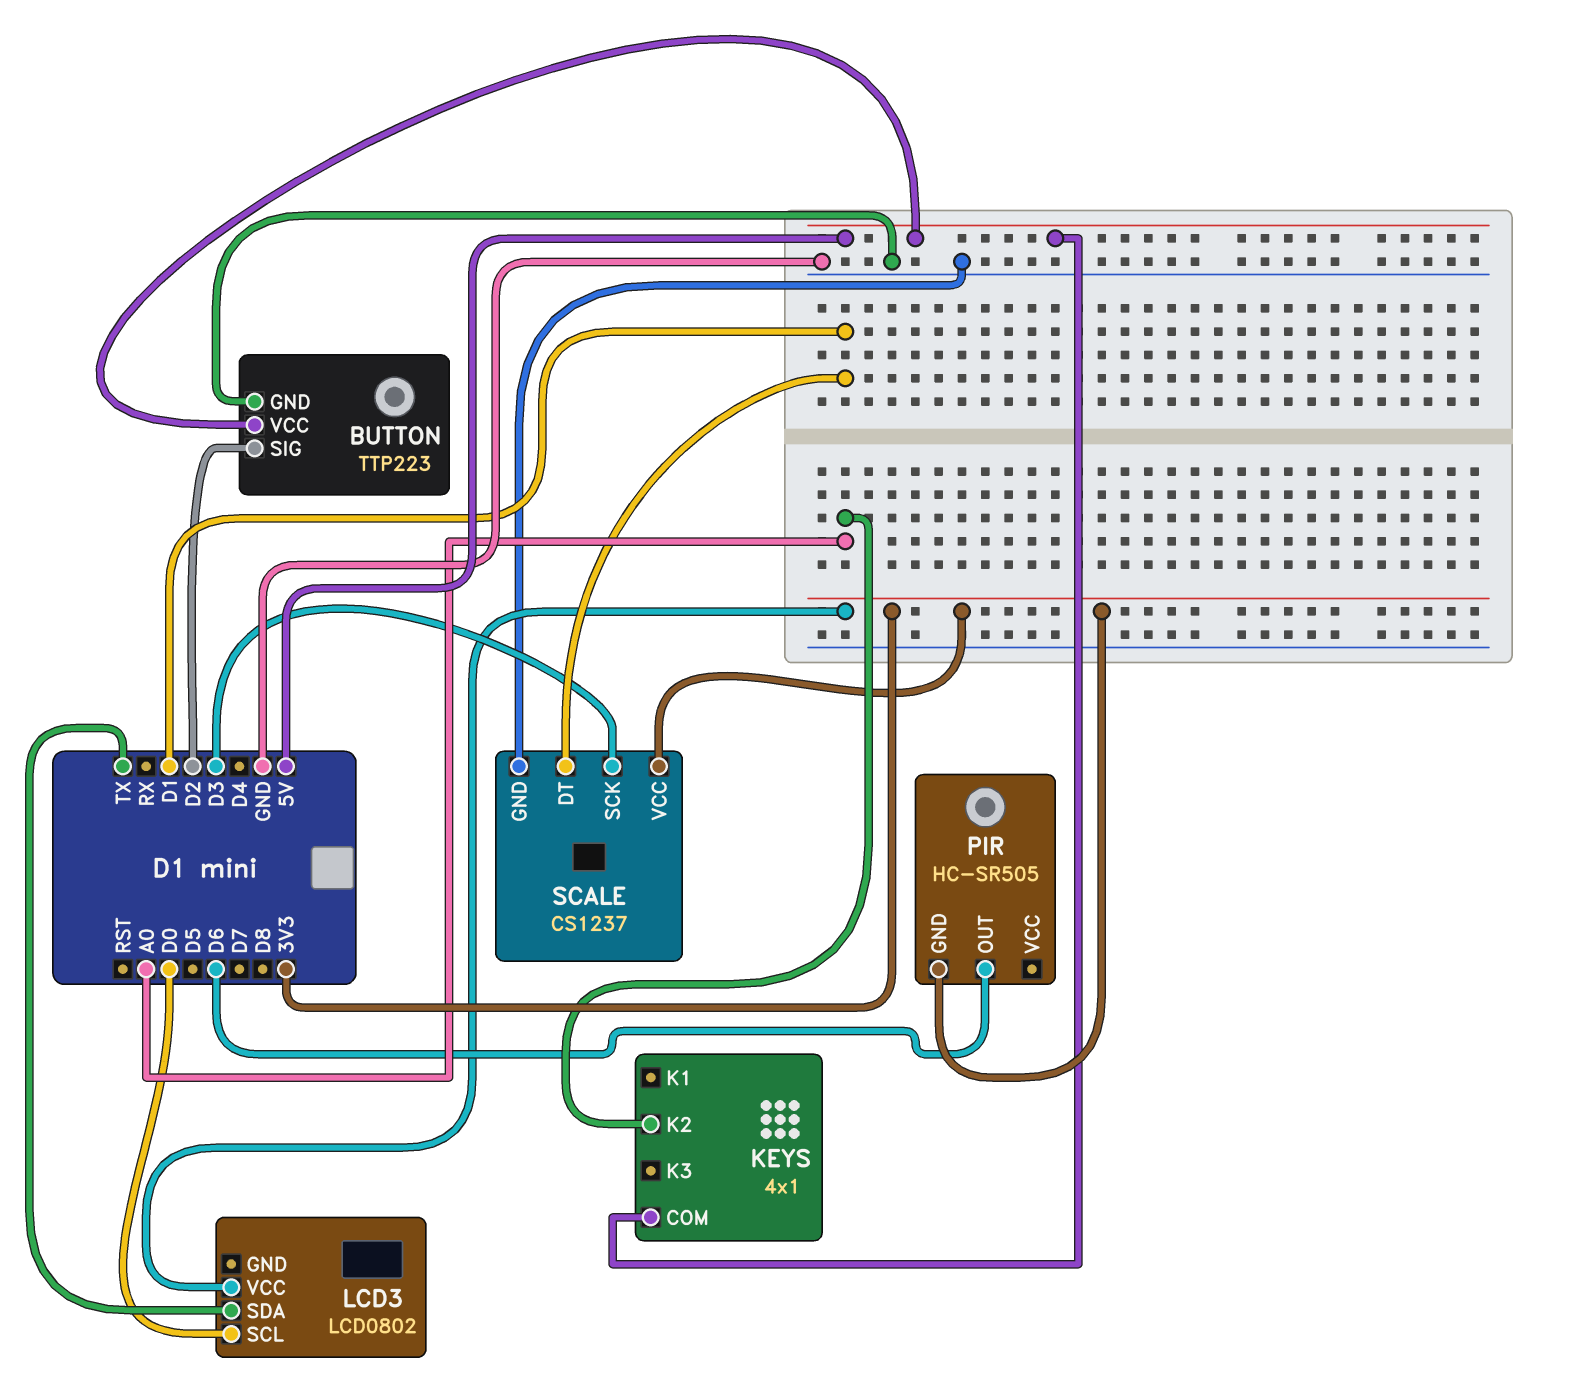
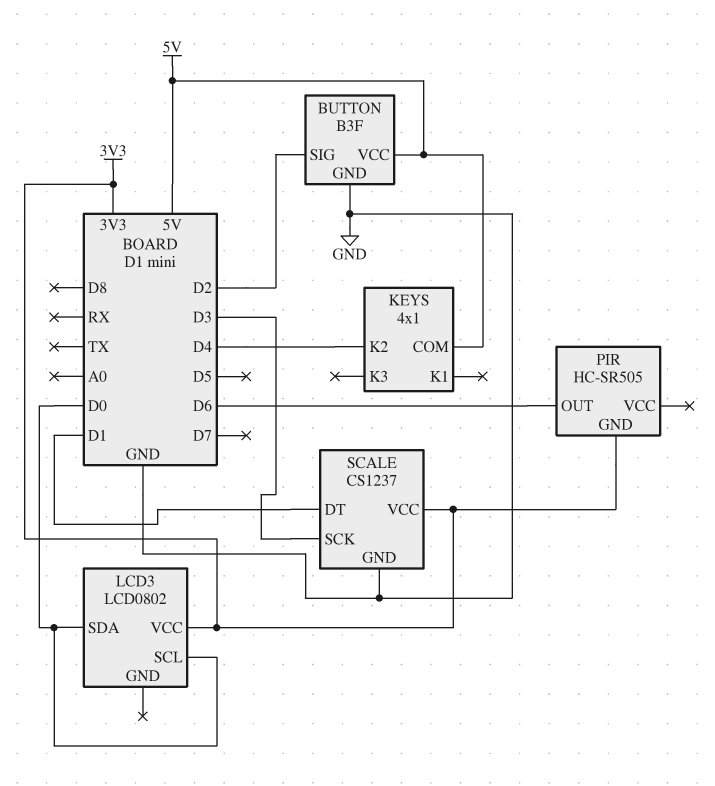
BUTTON: TTP223 -> B3F
KEYS pin K2: A0 -> D4
LCD3 pin SDA: TX -> D0

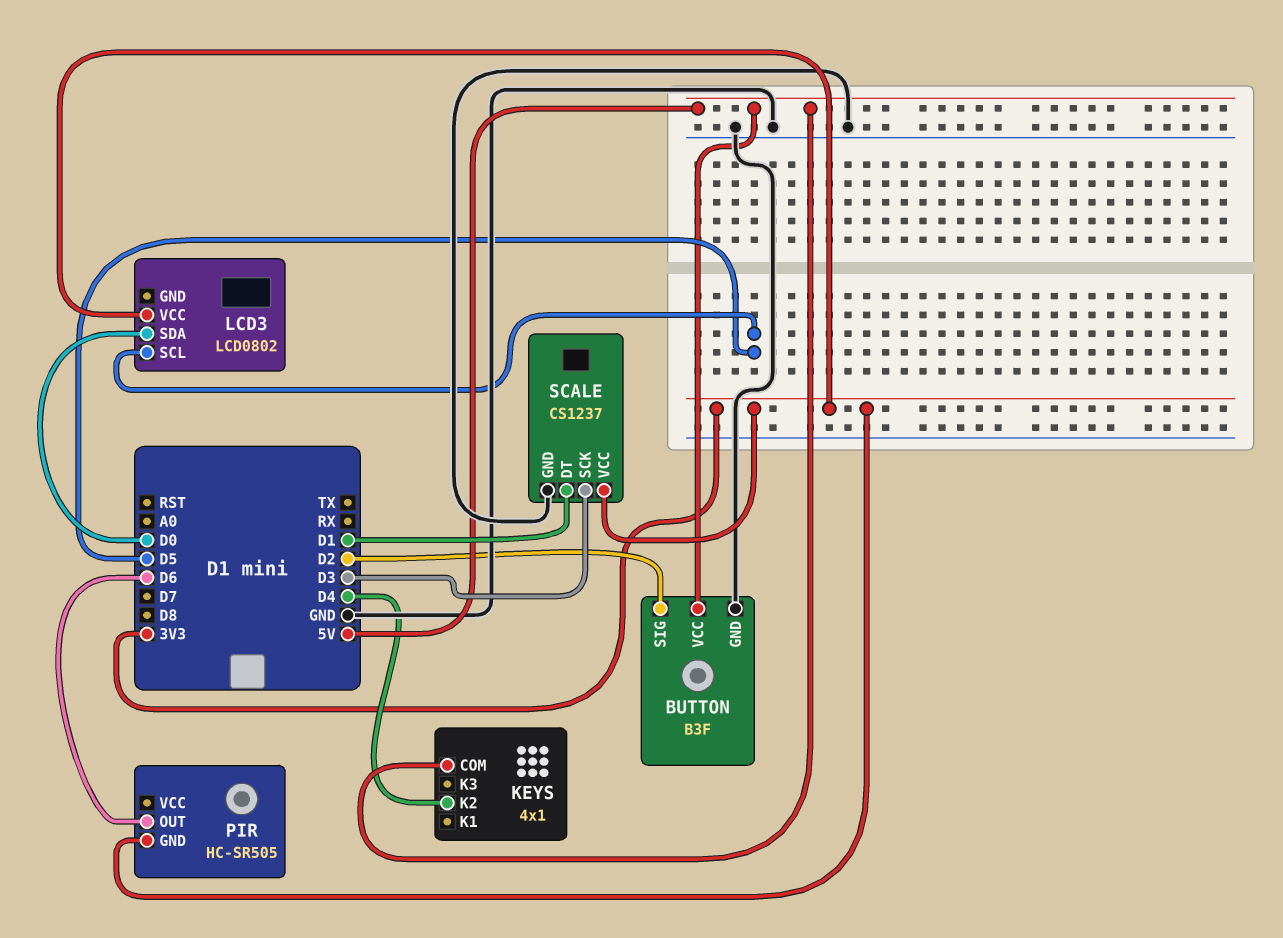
LCD3 pin SCL: D0 -> D5

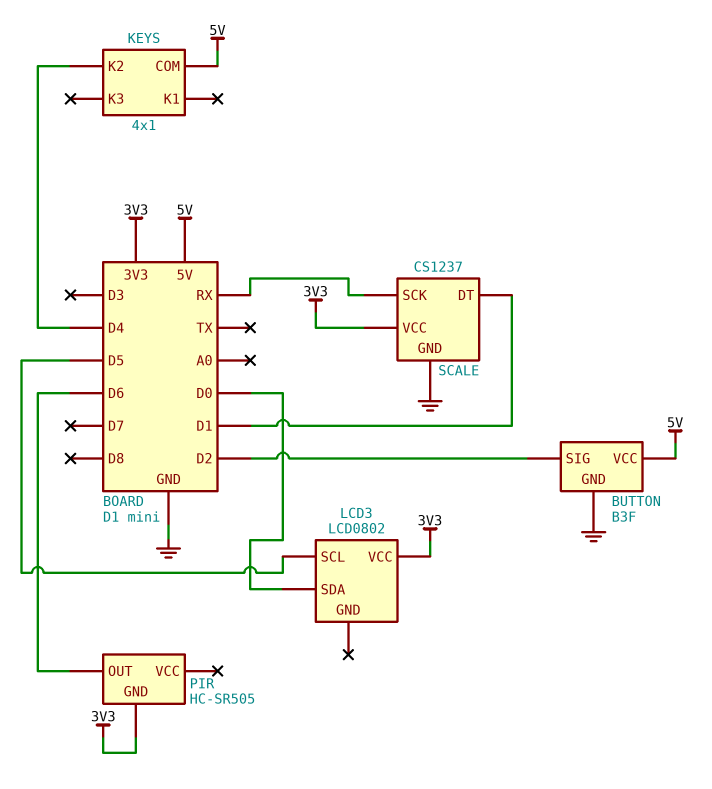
SCALE pin SCK: D3 -> RX

